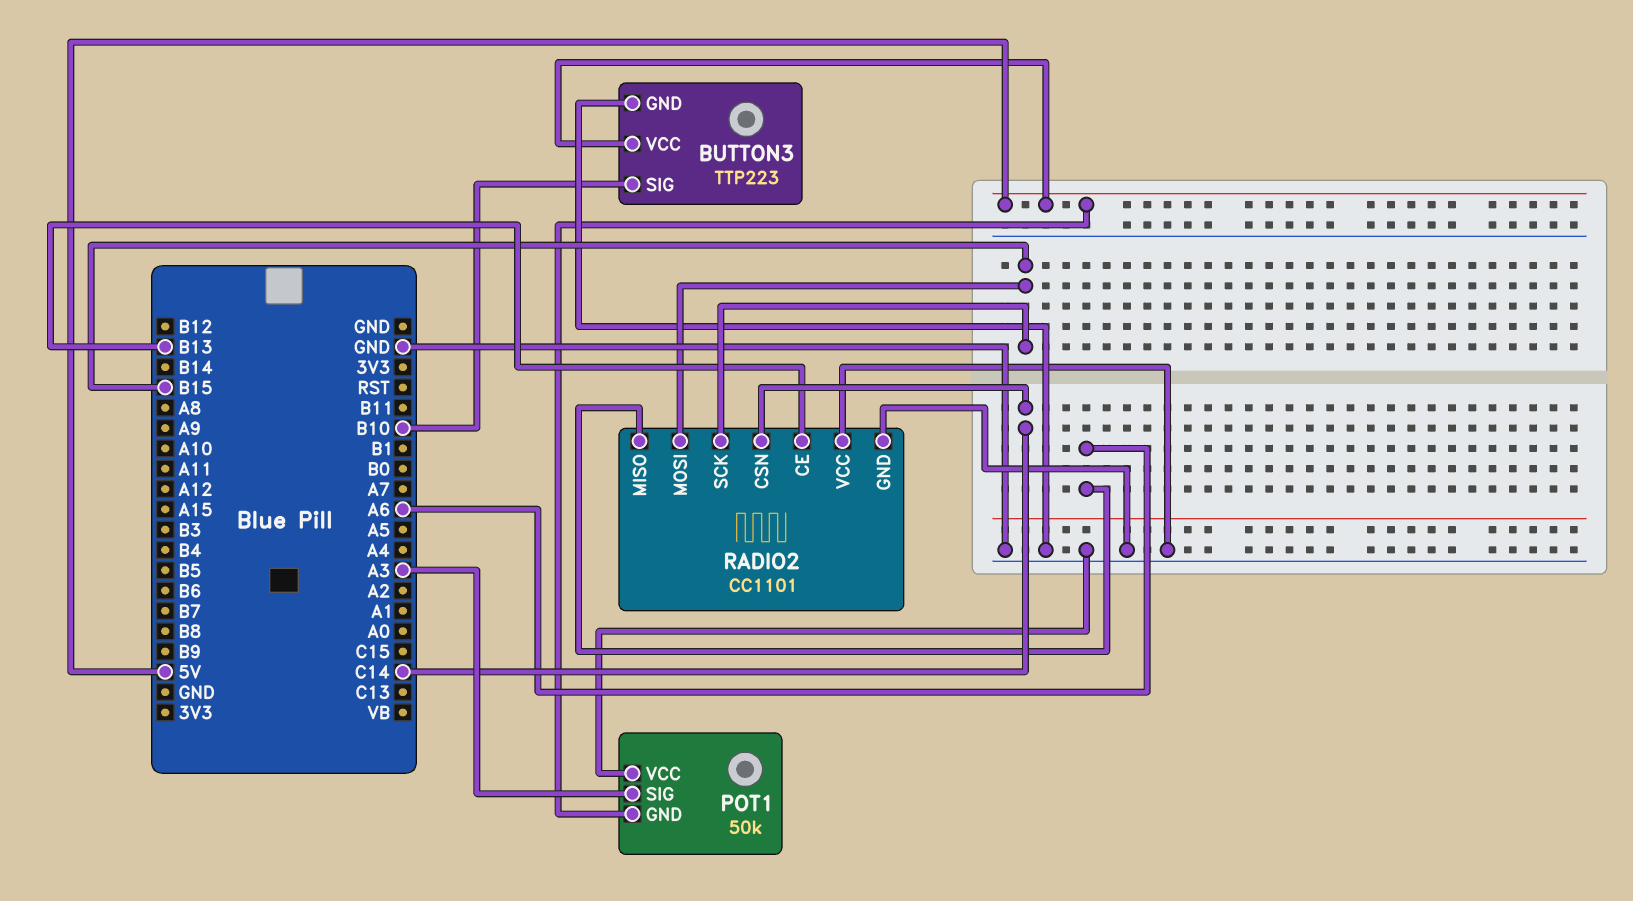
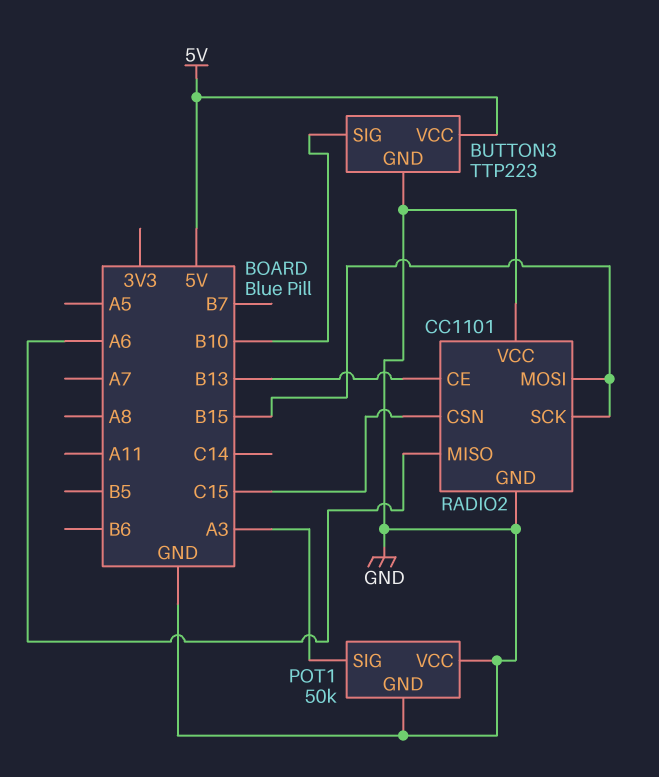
POT1 pin GND: 5V -> GND
RADIO2 pin CSN: C14 -> C15

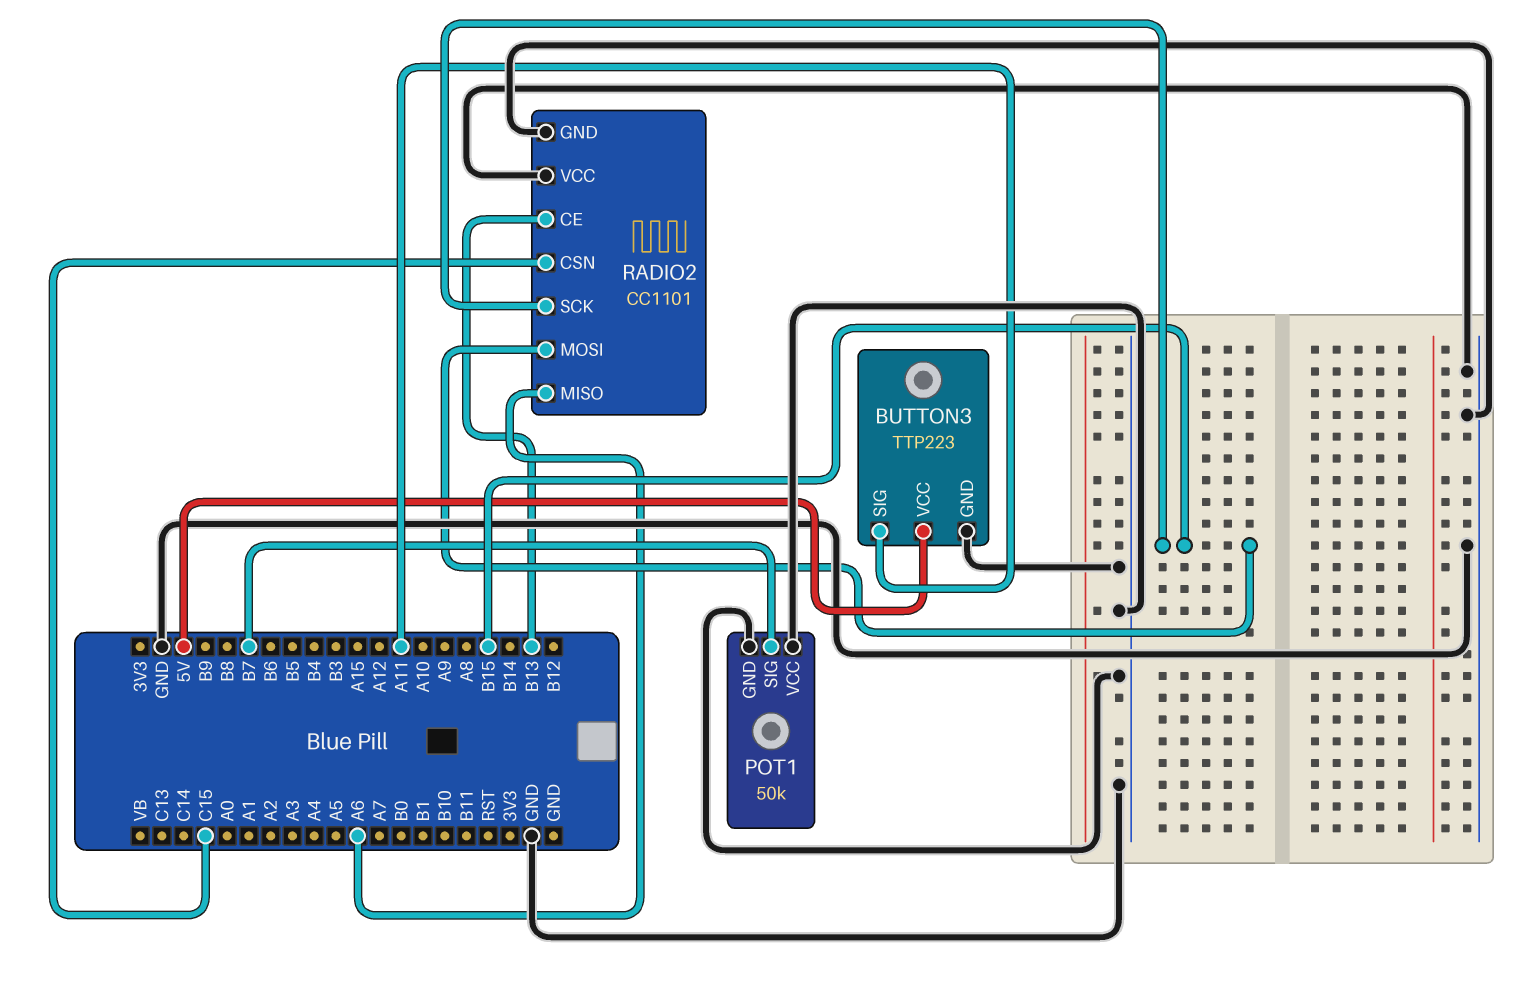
BUTTON3 pin SIG: B10 -> A11
POT1 pin SIG: A3 -> B7

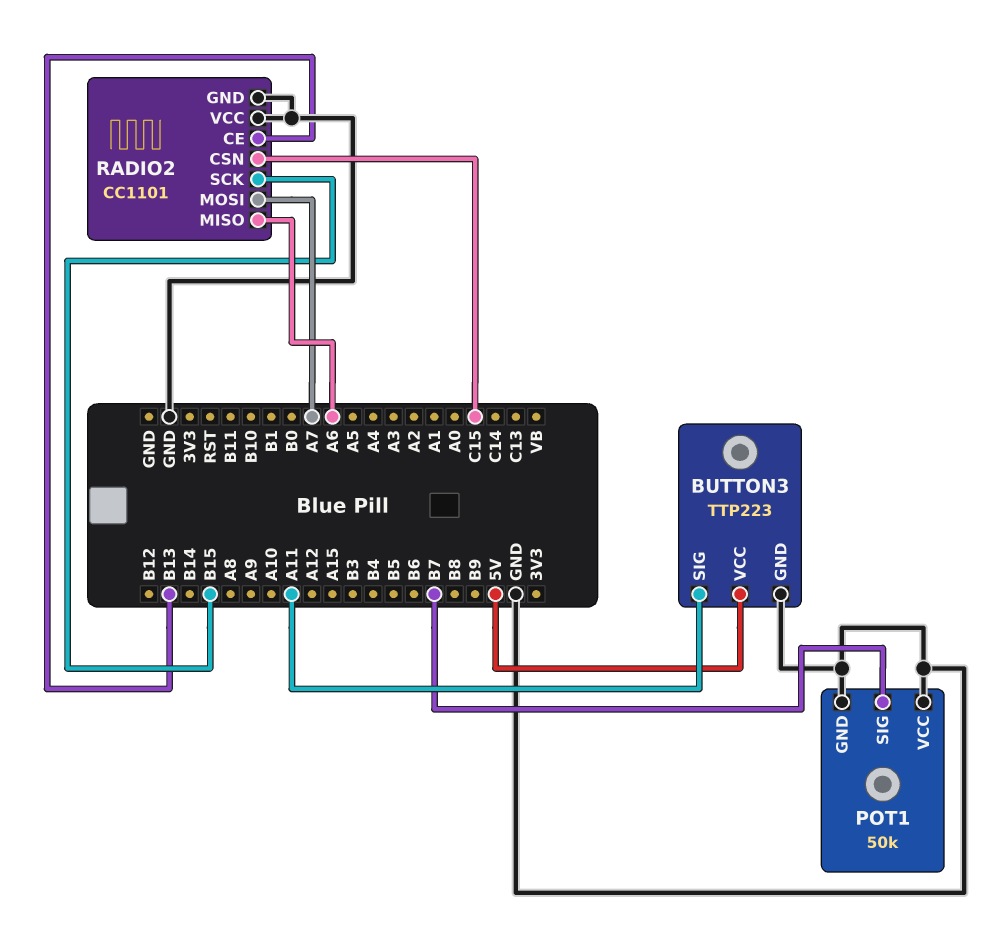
RADIO2 pin MOSI: B15 -> A7

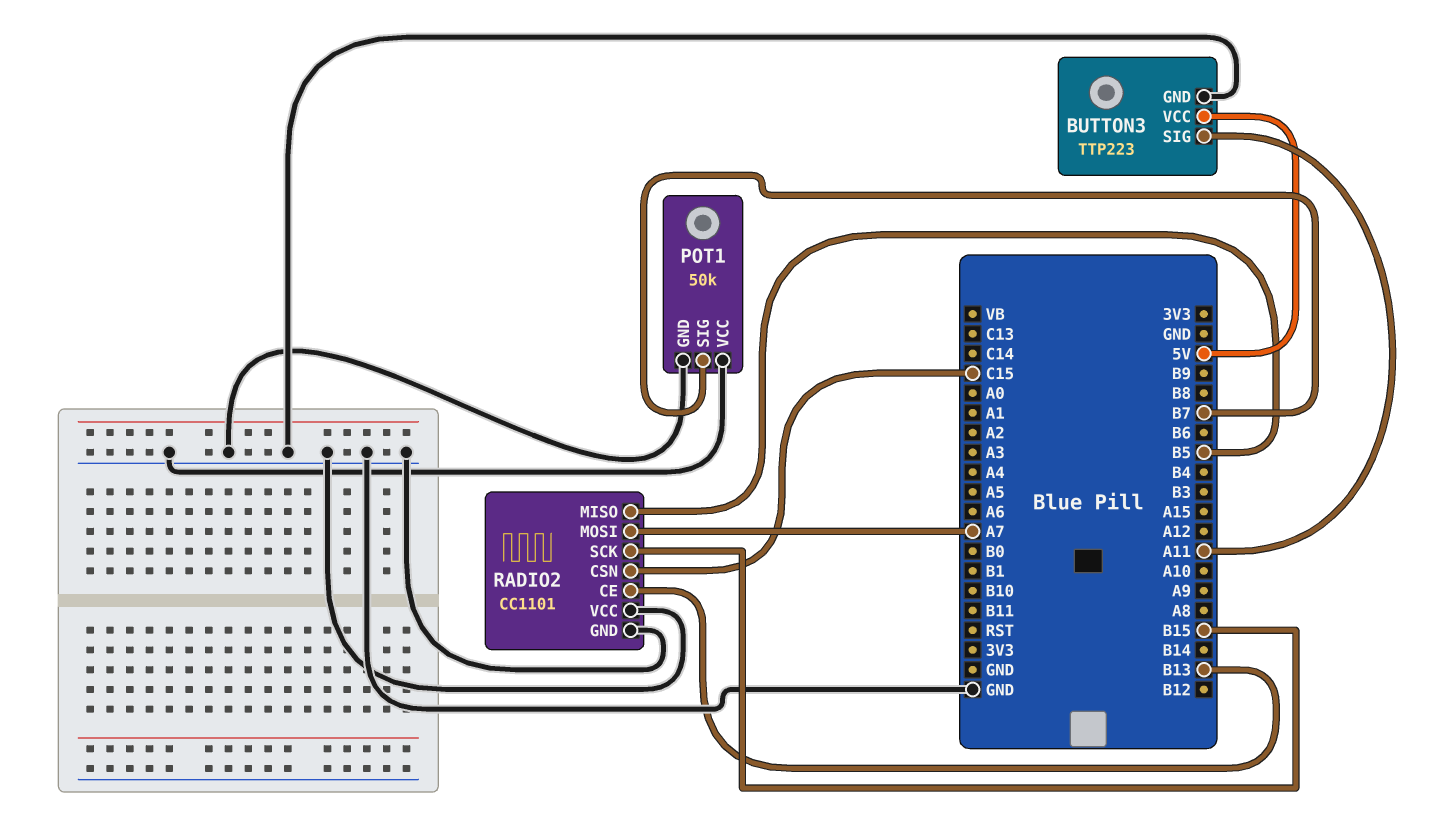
RADIO2 pin MISO: A6 -> B5

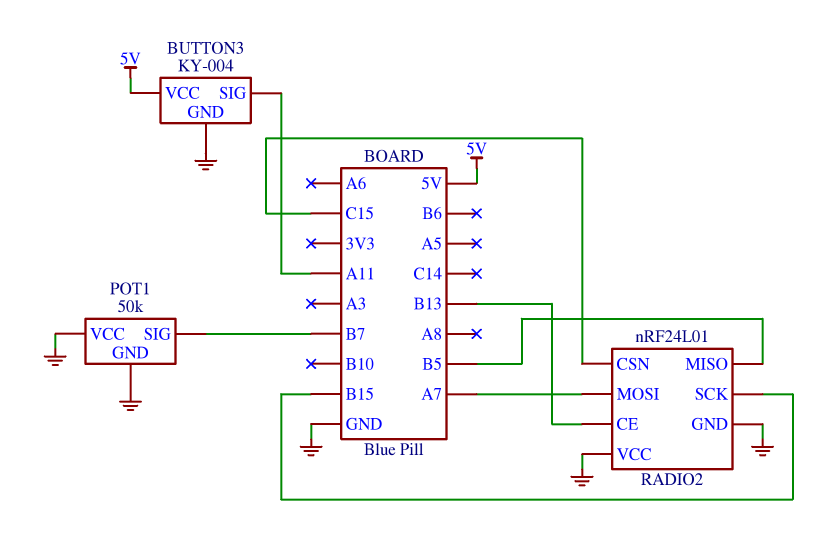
BUTTON3: TTP223 -> KY-004
RADIO2: CC1101 -> nRF24L01

